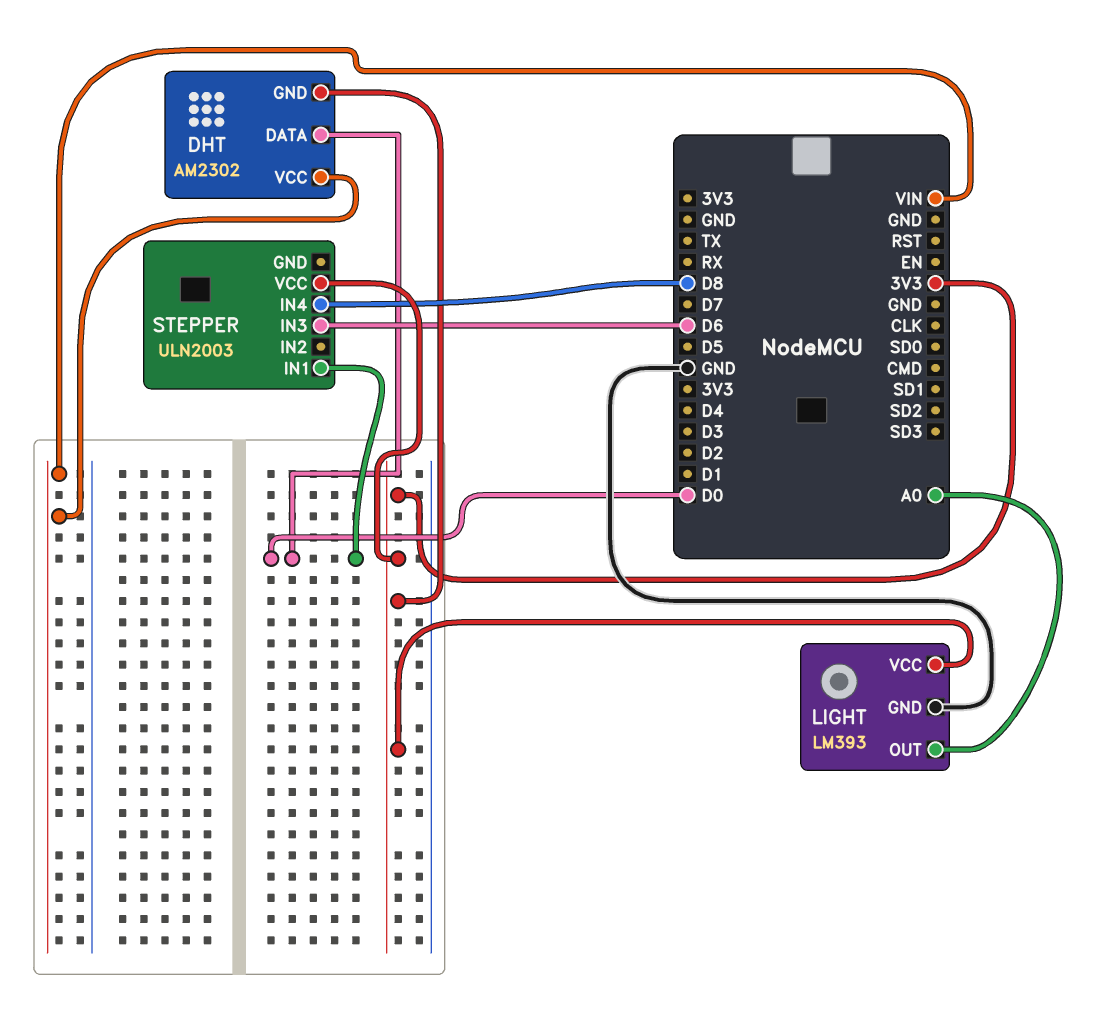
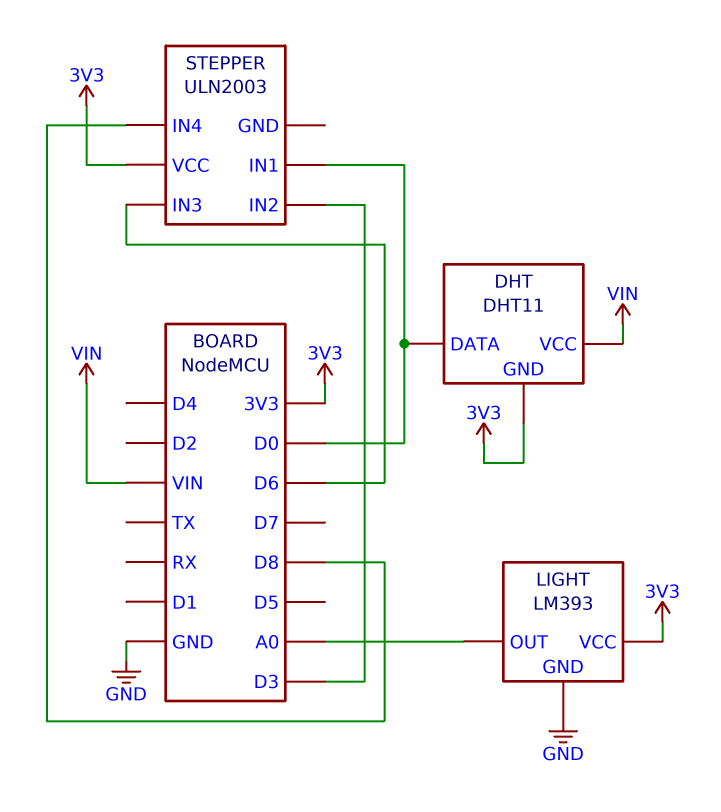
DHT: AM2302 -> DHT11
STEPPER pin IN2: none -> D3

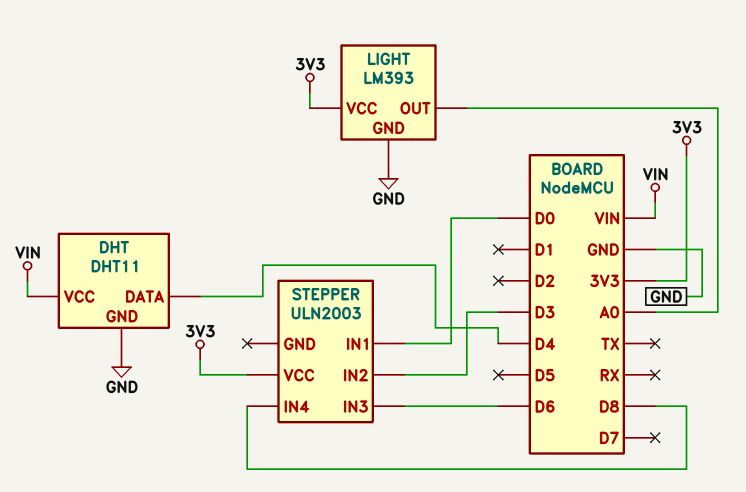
DHT pin DATA: D0 -> D4
DHT pin GND: 3V3 -> GND

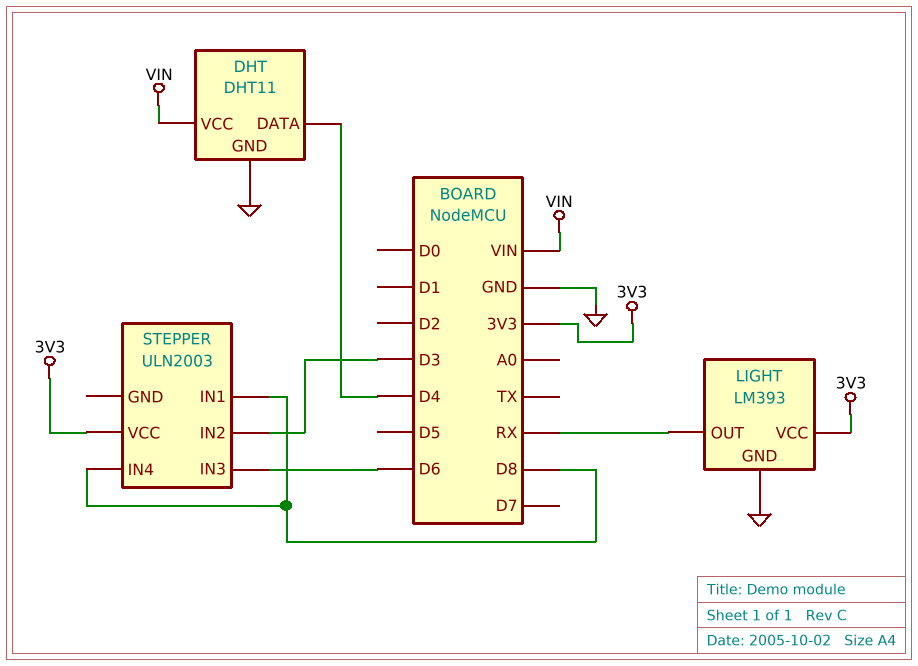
LIGHT pin OUT: A0 -> RX
STEPPER pin IN1: D0 -> D8

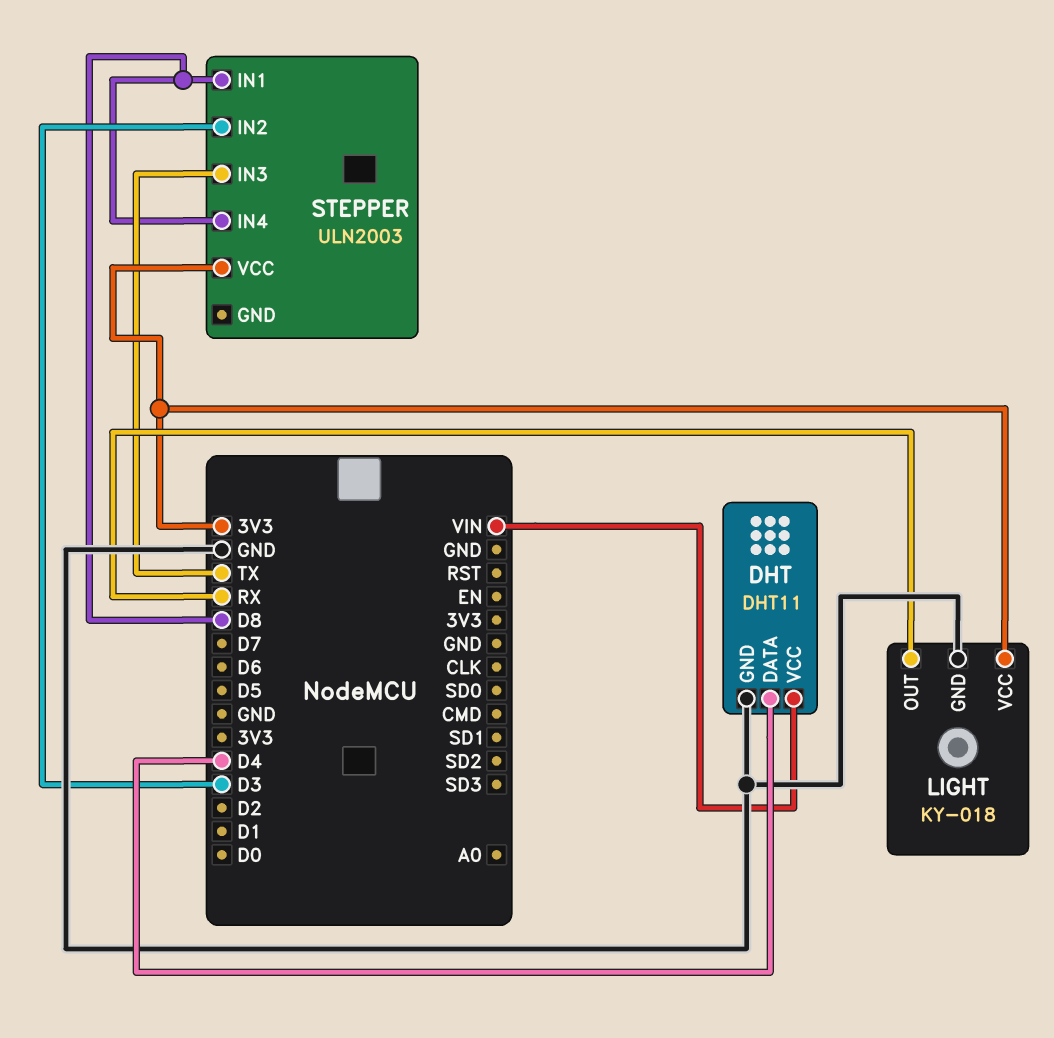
LIGHT: LM393 -> KY-018
STEPPER pin IN3: D6 -> TX

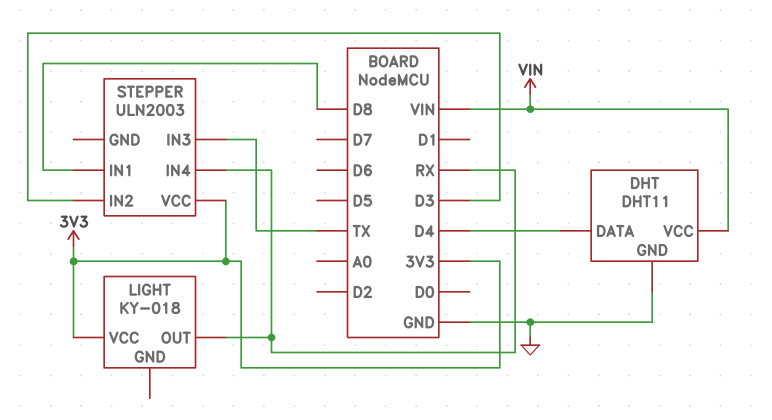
LIGHT pin GND: GND -> none
STEPPER pin IN4: D8 -> RX

